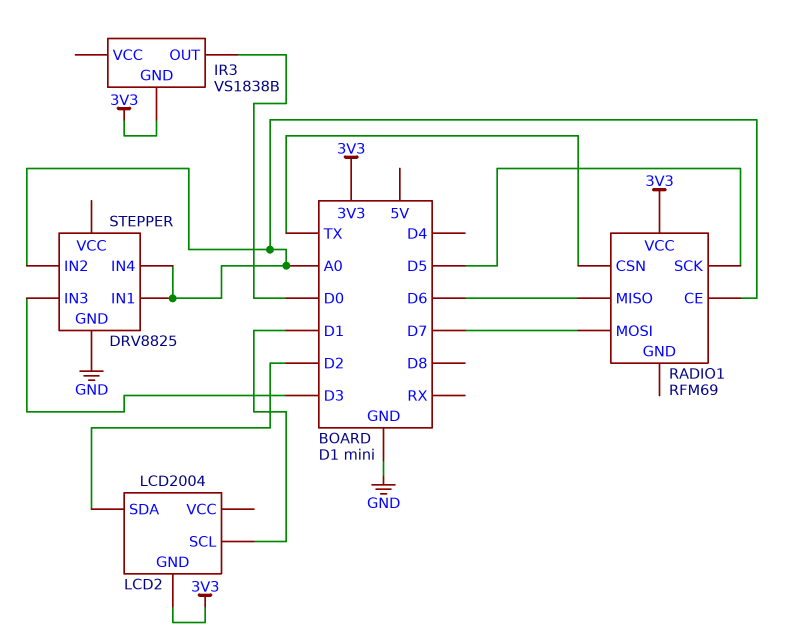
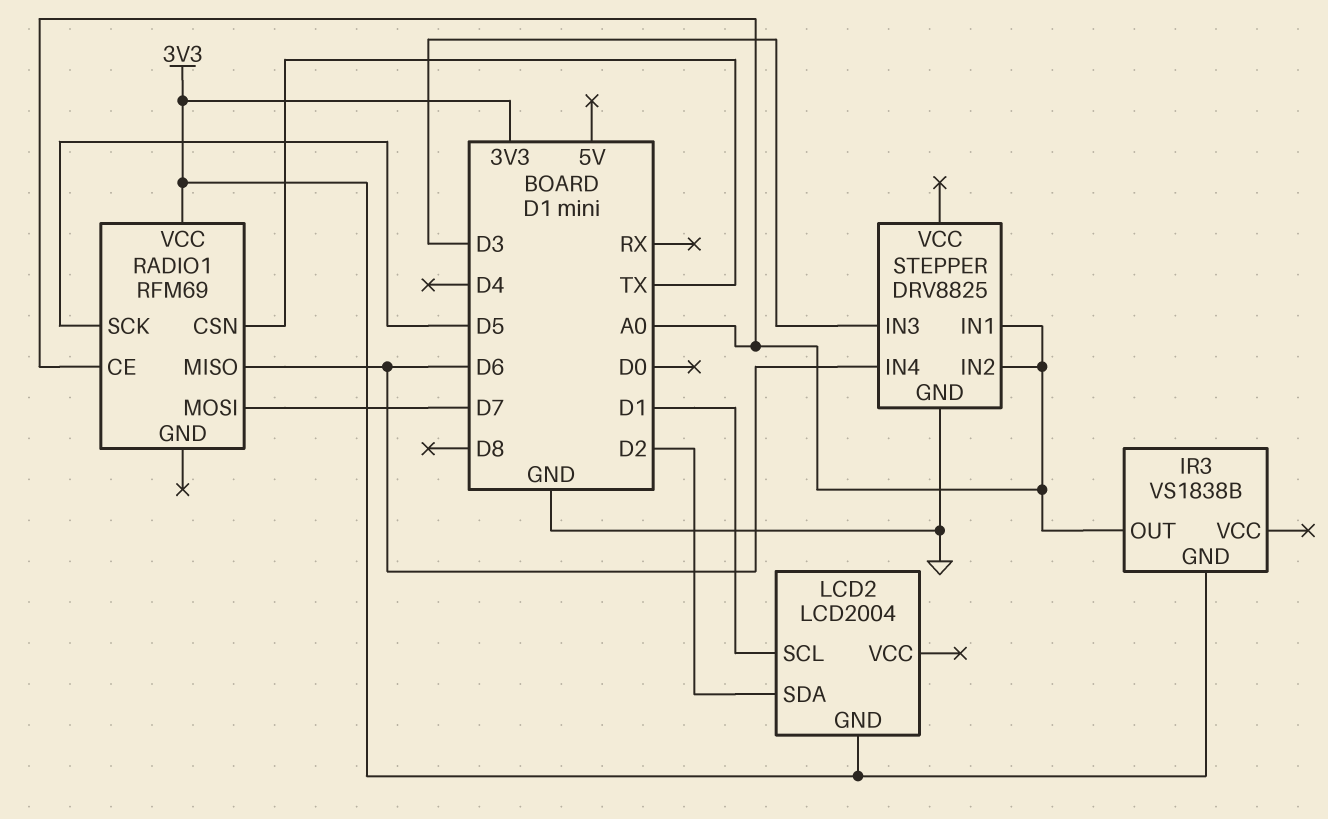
IR3 pin OUT: D0 -> A0
STEPPER pin IN4: A0 -> D6

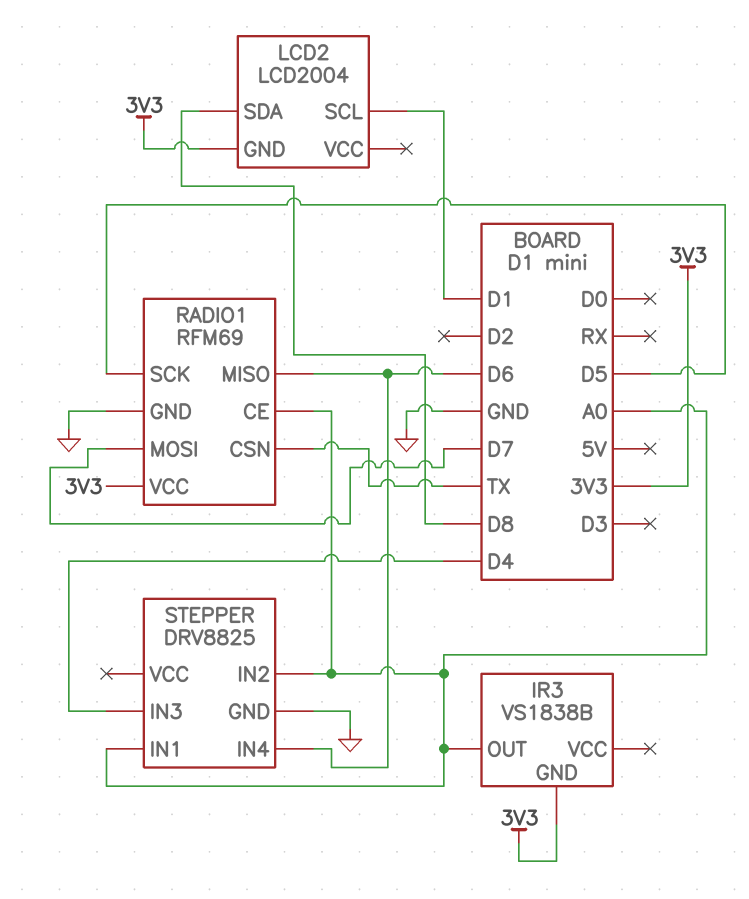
LCD2 pin SDA: D2 -> D8
RADIO1 pin GND: none -> GND
STEPPER pin IN3: D3 -> D4

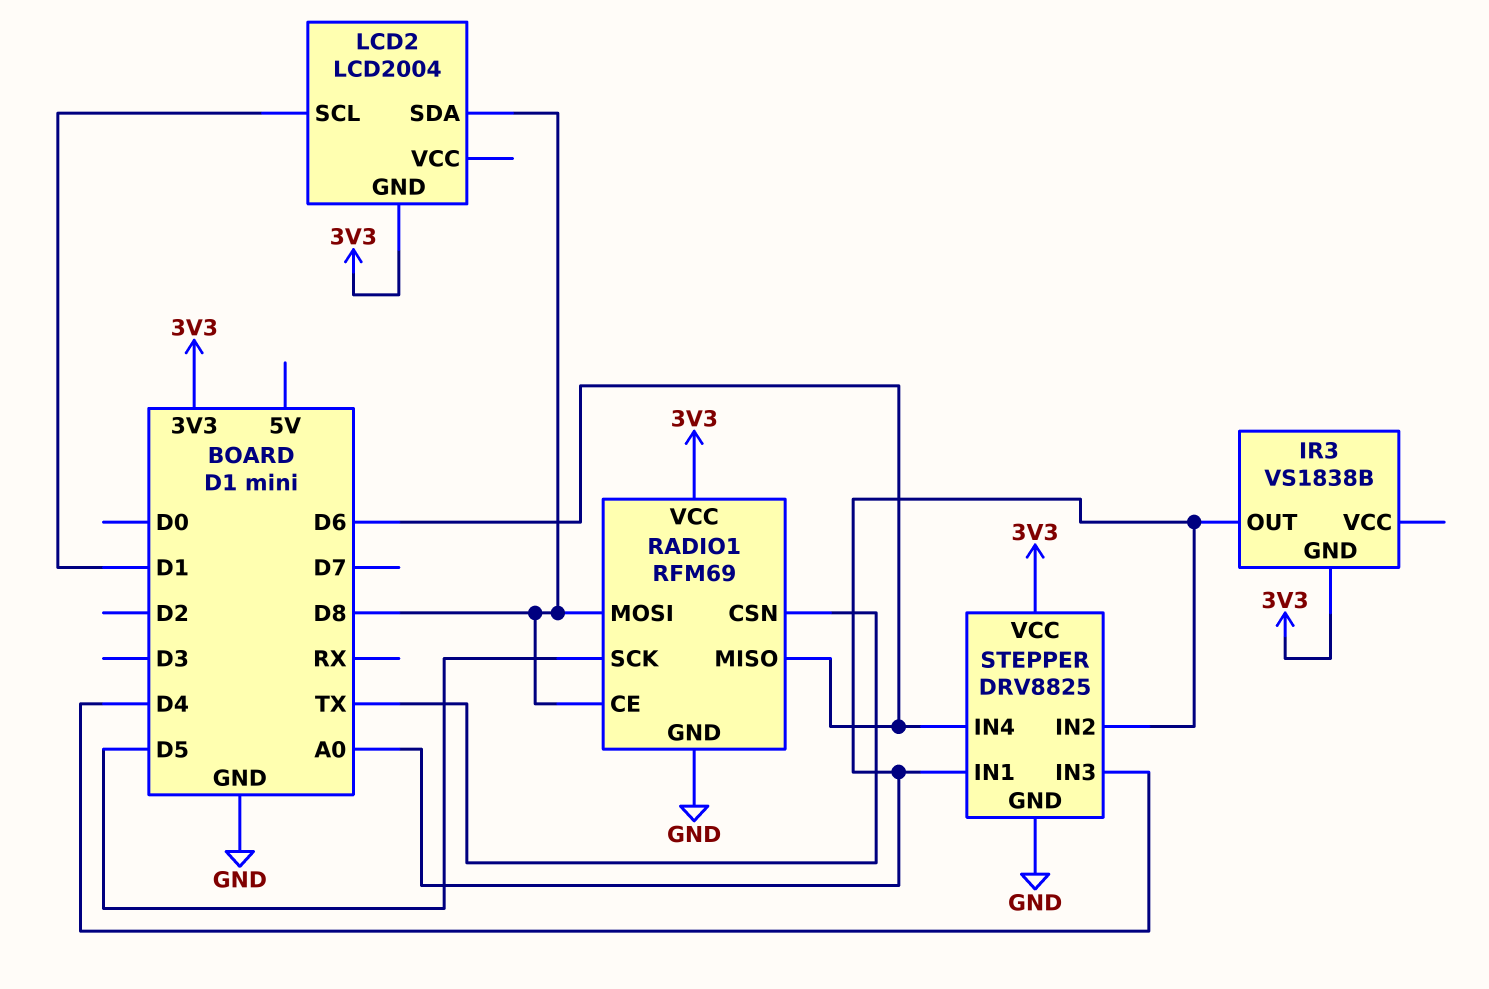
RADIO1 pin CE: A0 -> D8
RADIO1 pin MOSI: D7 -> D8
STEPPER pin VCC: none -> 3V3

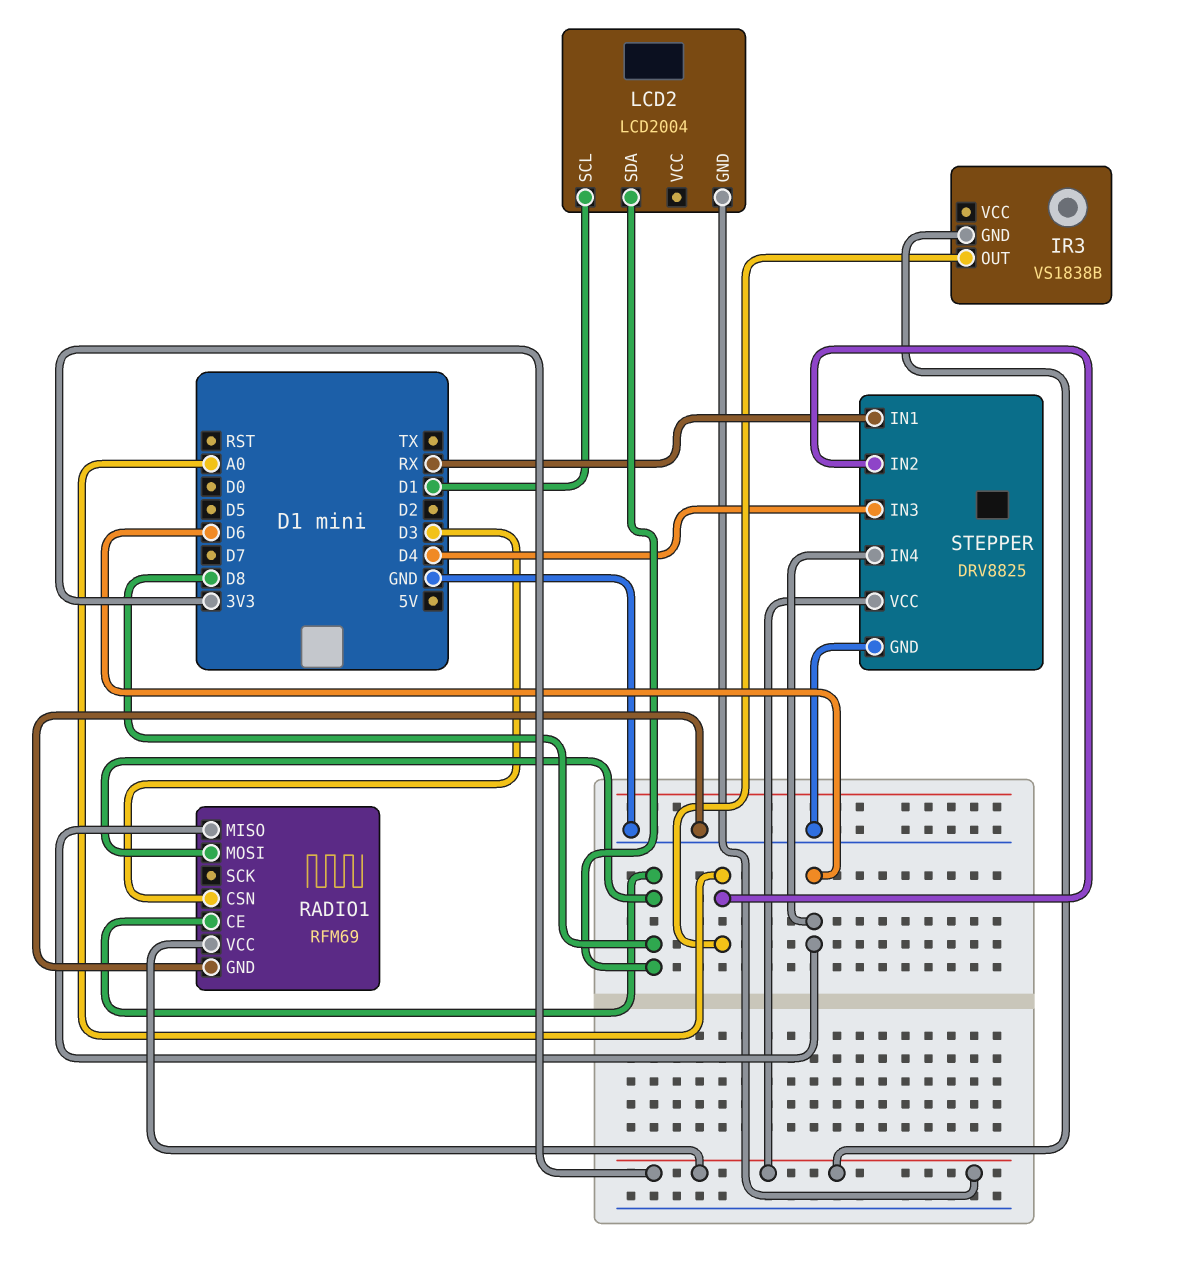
RADIO1 pin CSN: TX -> D3
RADIO1 pin SCK: D5 -> none
STEPPER pin IN1: A0 -> RX

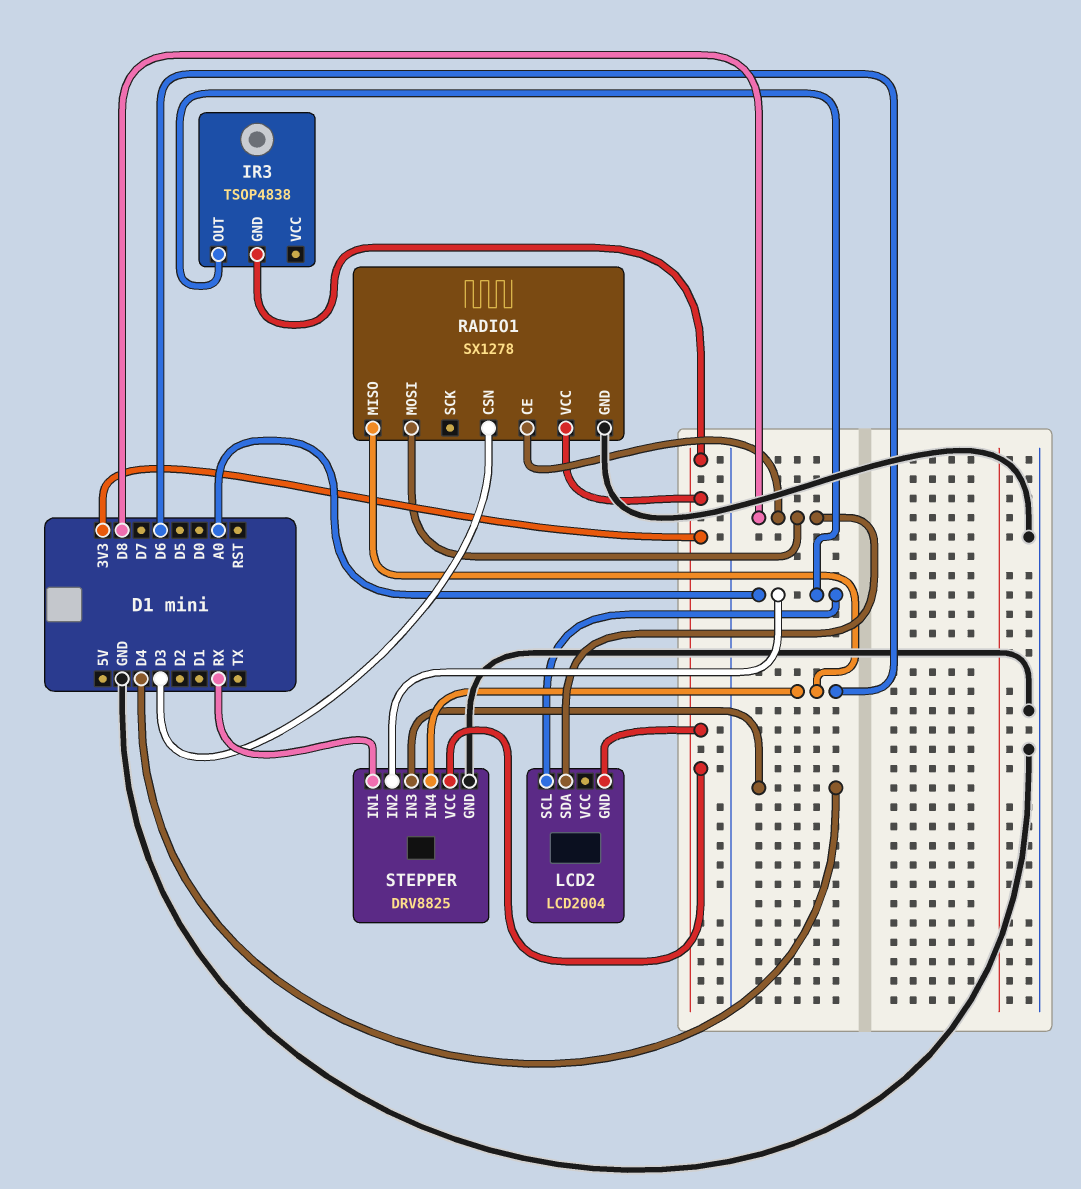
IR3: VS1838B -> TSOP4838
LCD2 pin SCL: D1 -> A0
RADIO1: RFM69 -> SX1278

